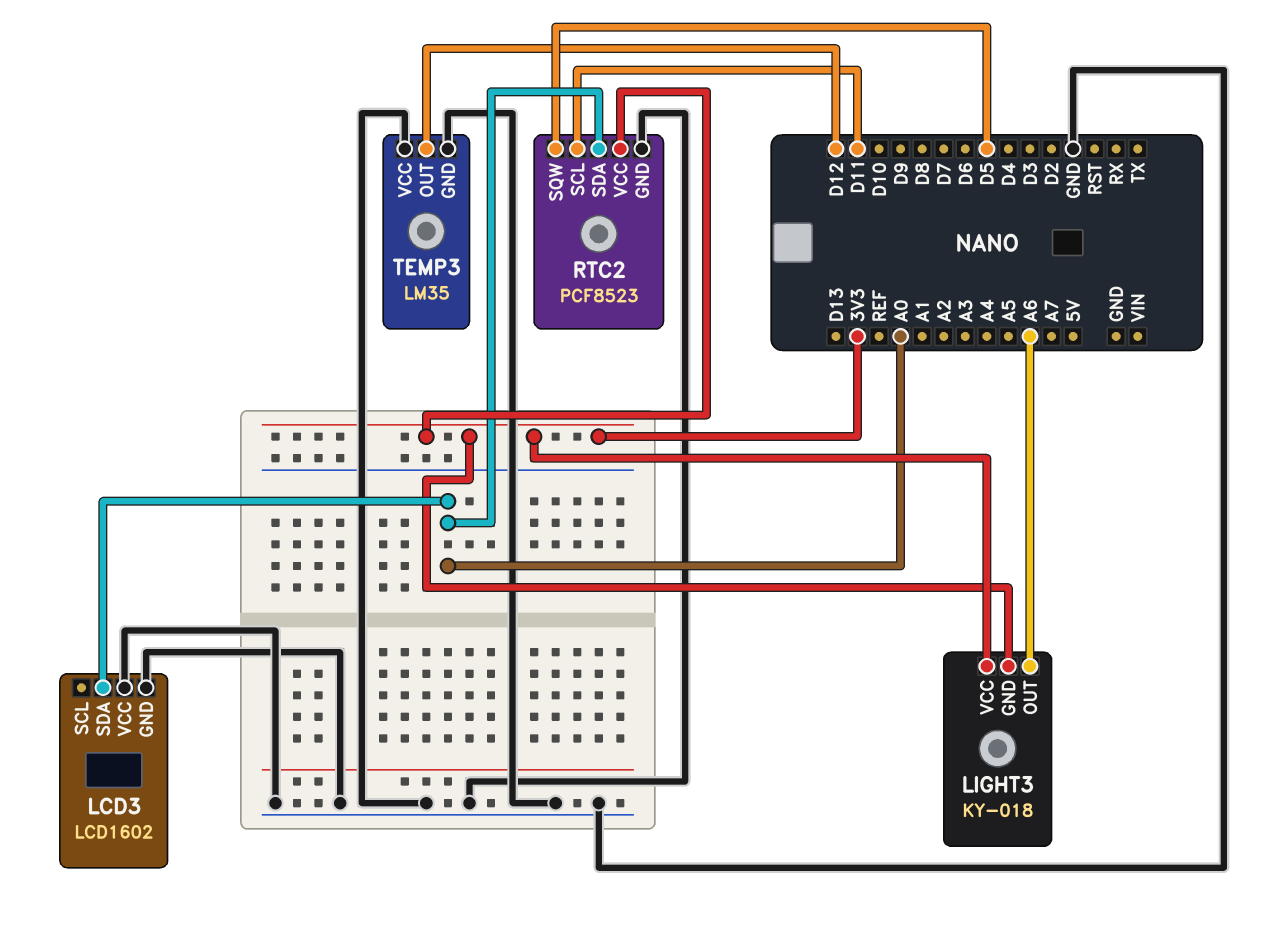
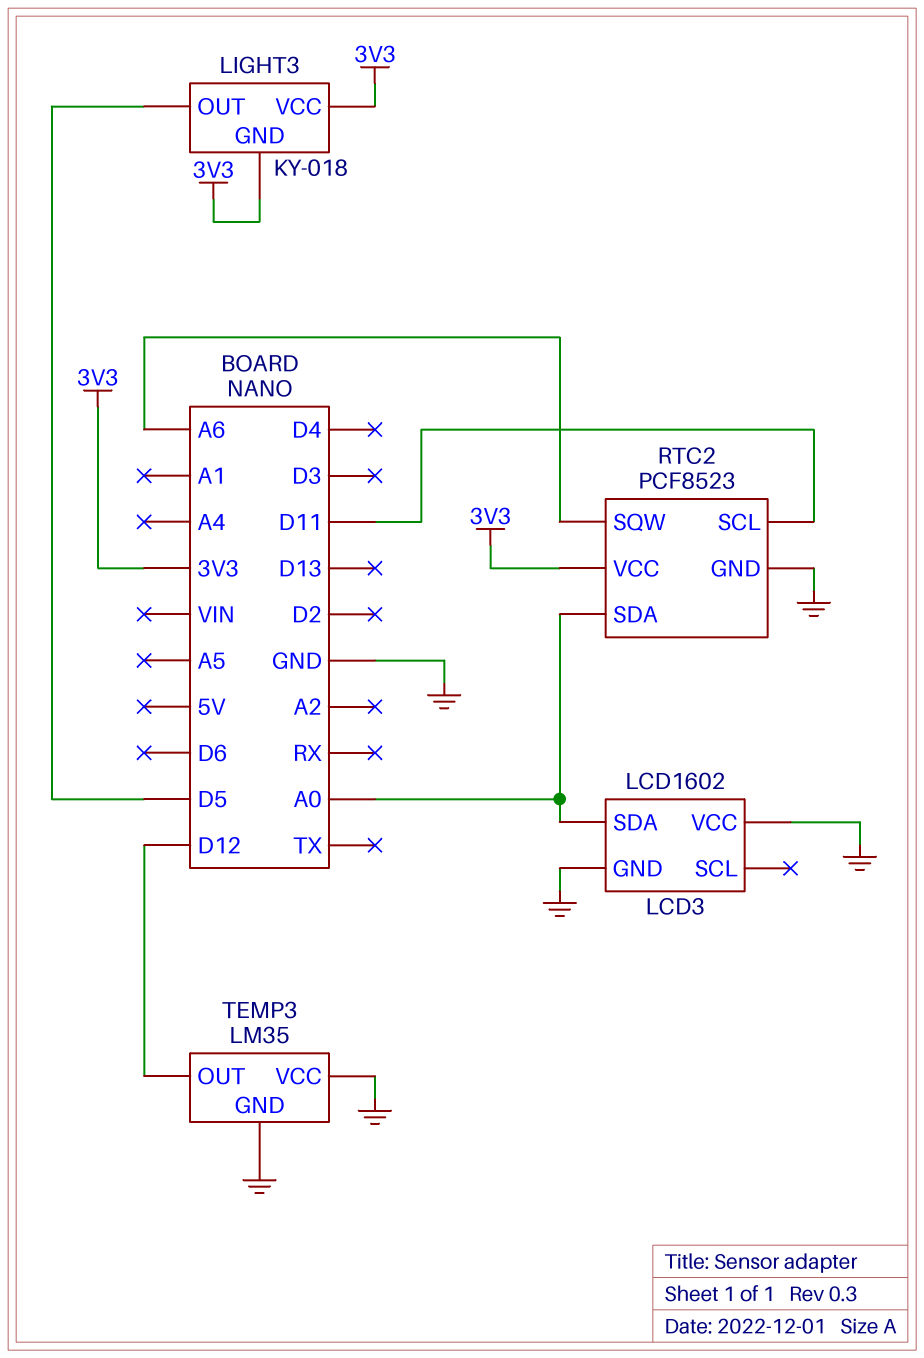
LIGHT3 pin OUT: A6 -> D5
RTC2 pin SQW: D5 -> A6

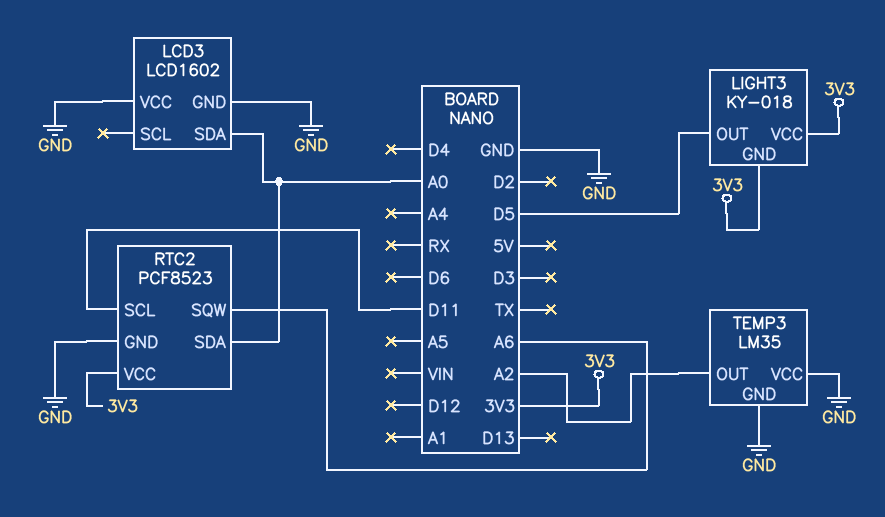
TEMP3 pin OUT: D12 -> A2

